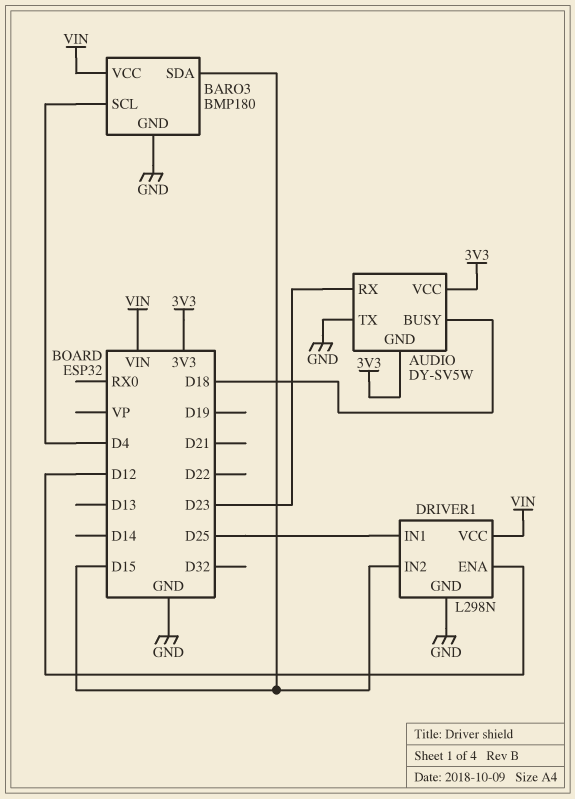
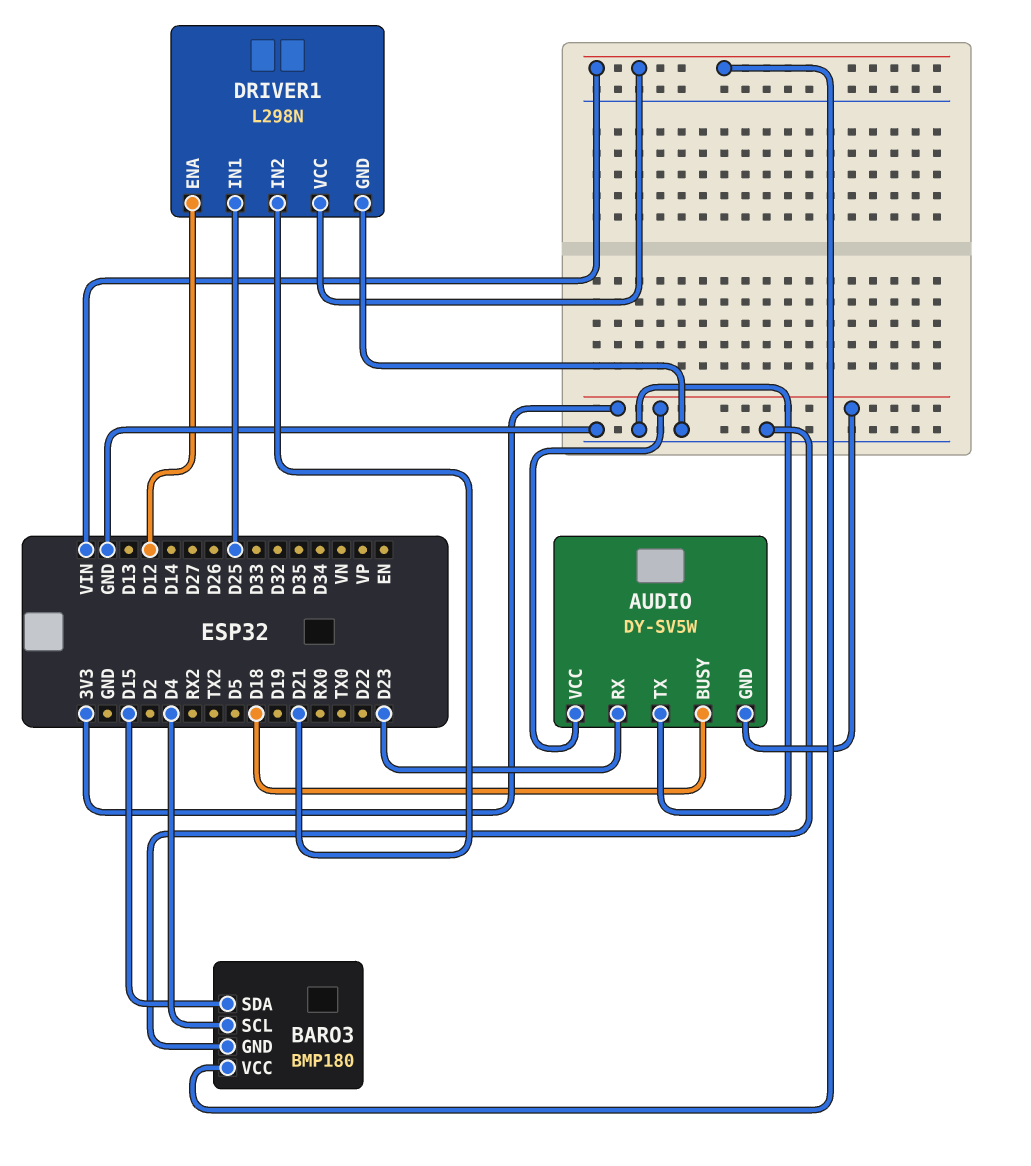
DRIVER1 pin IN2: D15 -> D21

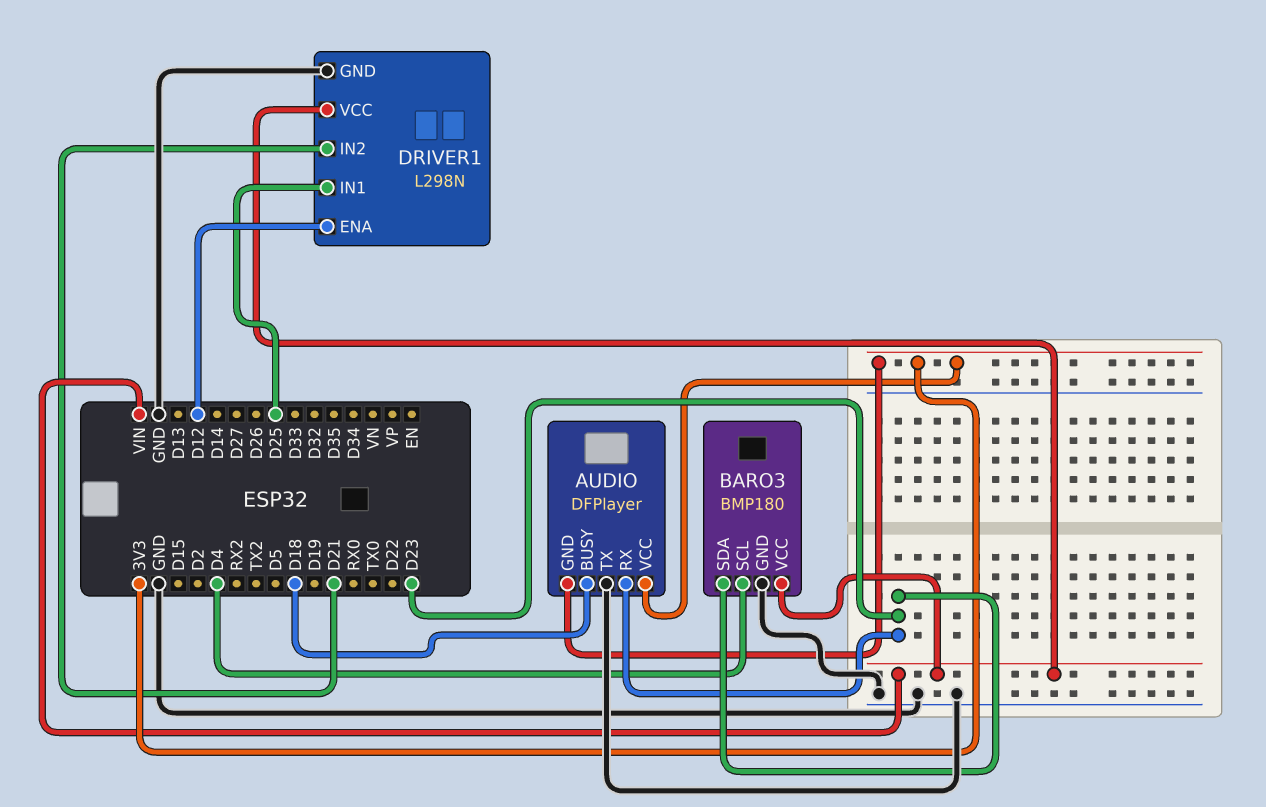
AUDIO: DY-SV5W -> DFPlayer
BARO3 pin SDA: D15 -> D23

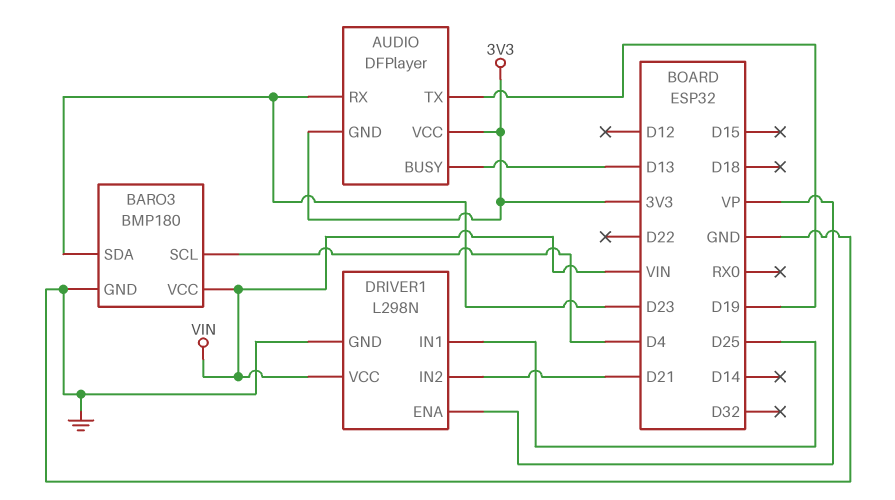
AUDIO pin BUSY: D18 -> D13
AUDIO pin TX: GND -> D19
DRIVER1 pin ENA: D12 -> VP

